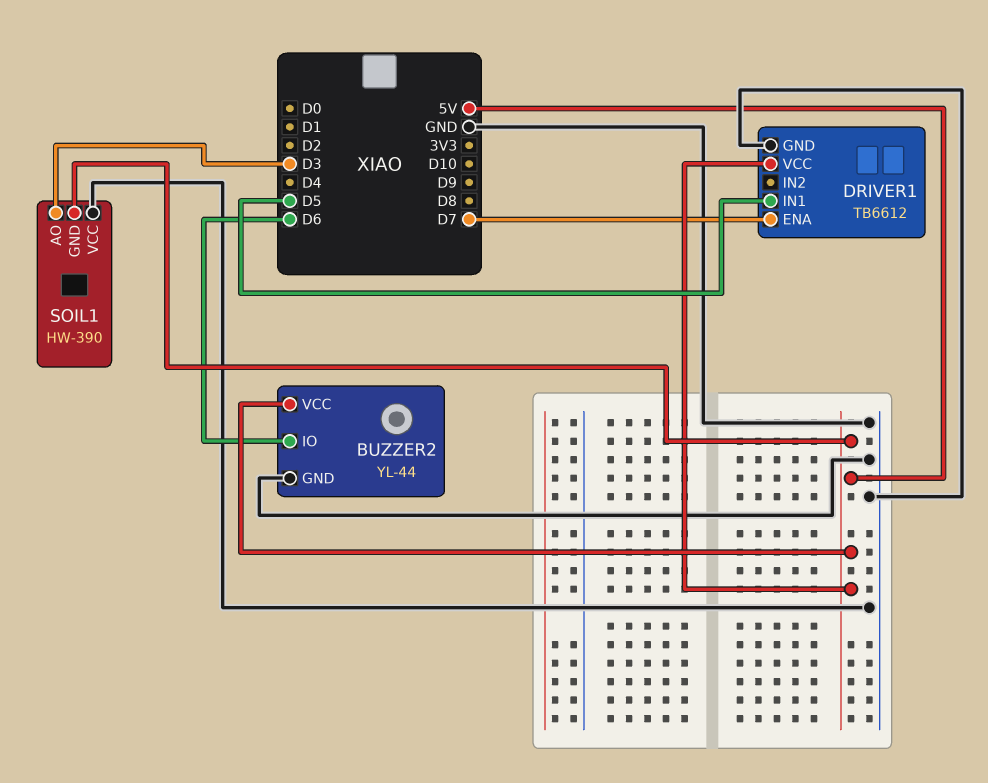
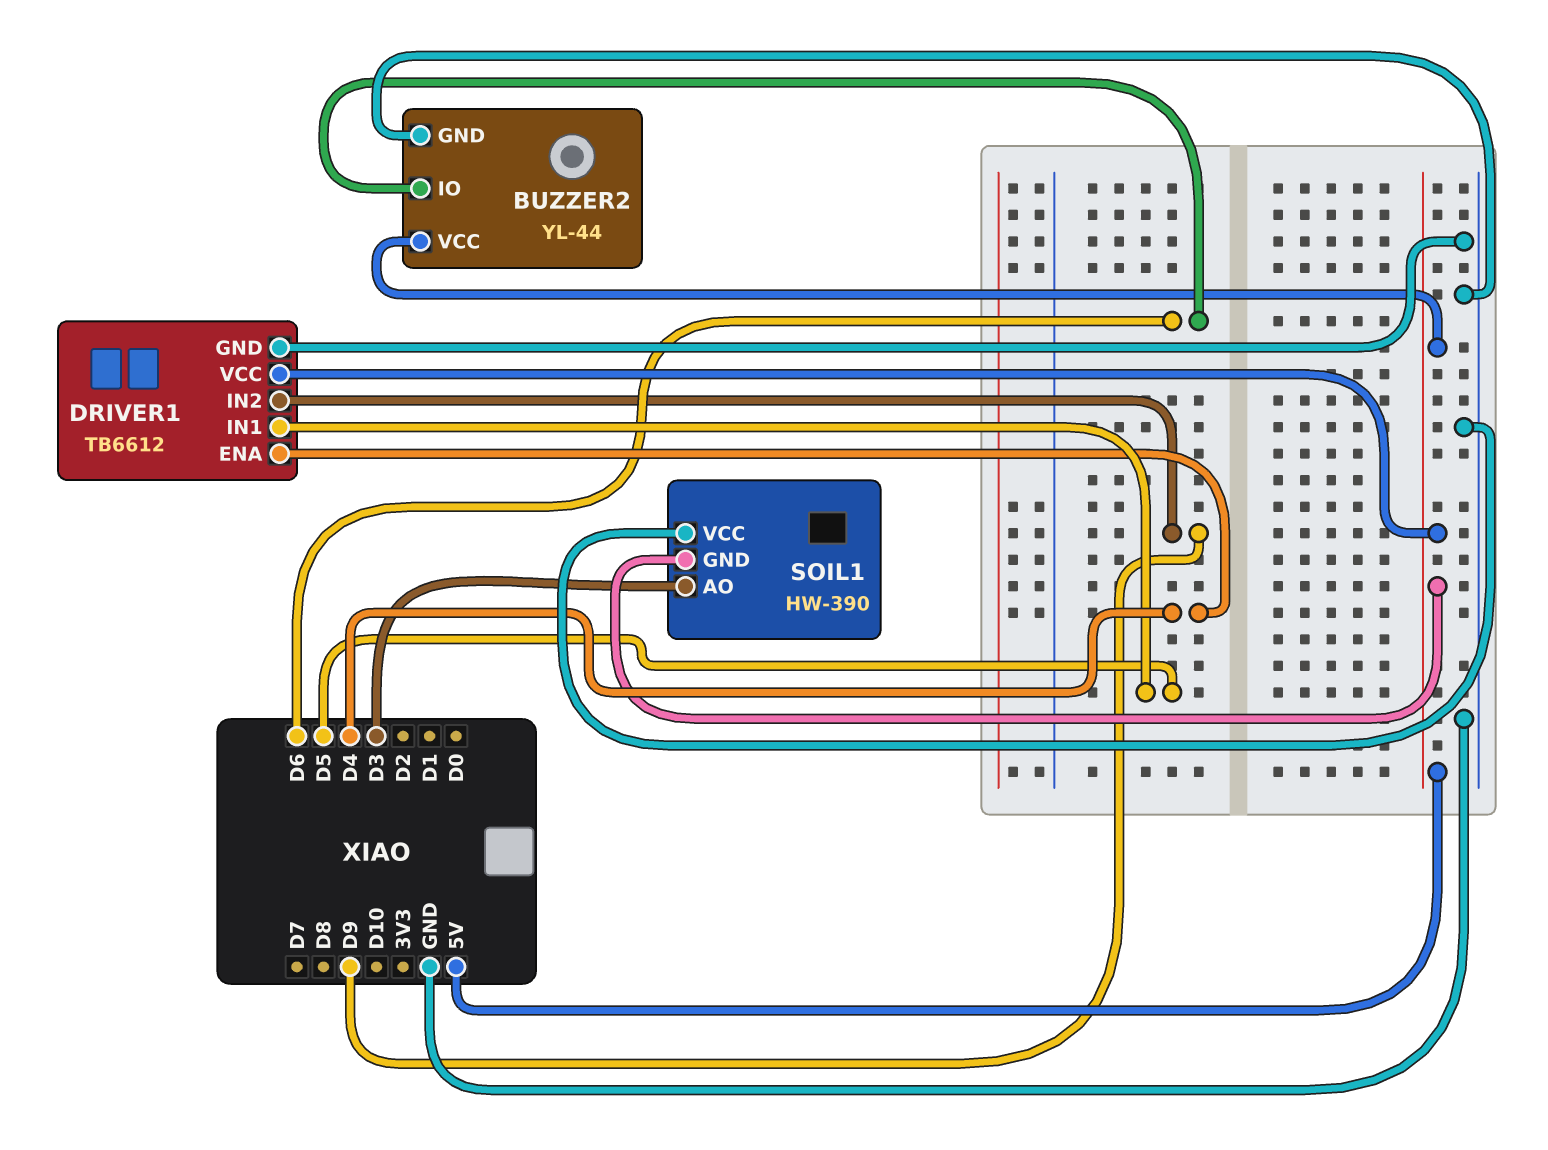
DRIVER1 pin ENA: D7 -> D4
DRIVER1 pin IN2: none -> D9

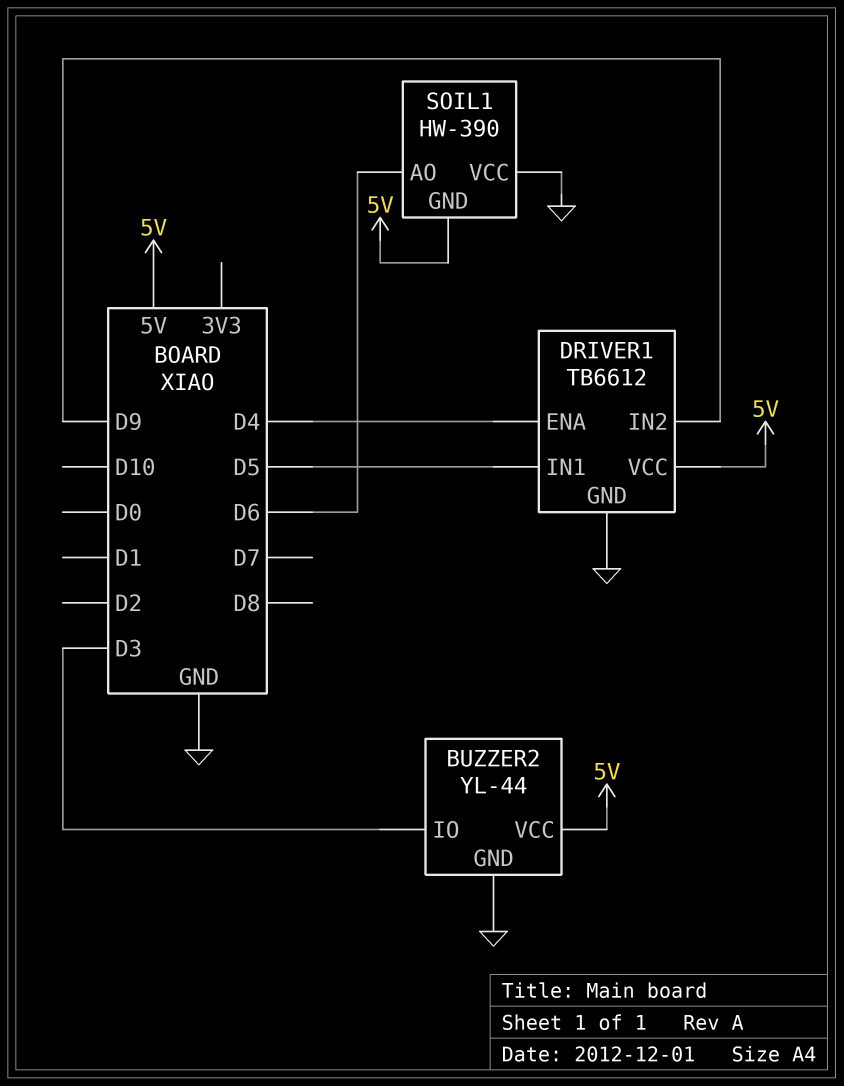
BUZZER2 pin IO: D6 -> D3
SOIL1 pin AO: D3 -> D6

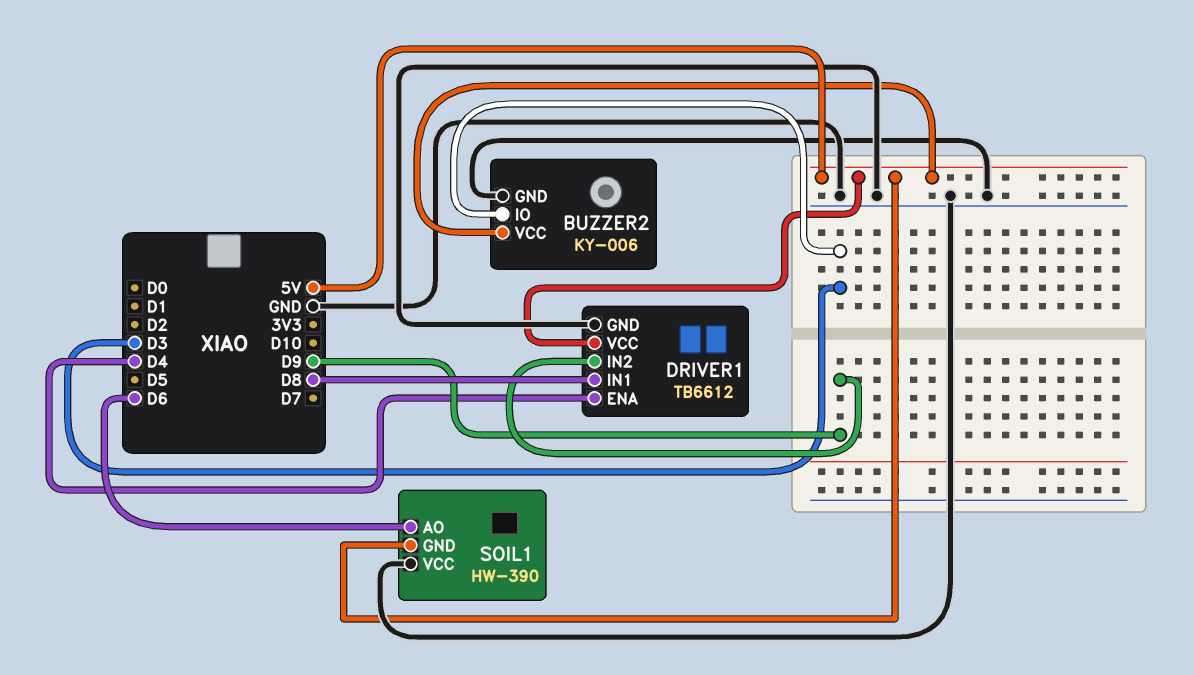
BUZZER2: YL-44 -> KY-006
DRIVER1 pin IN1: D5 -> D8

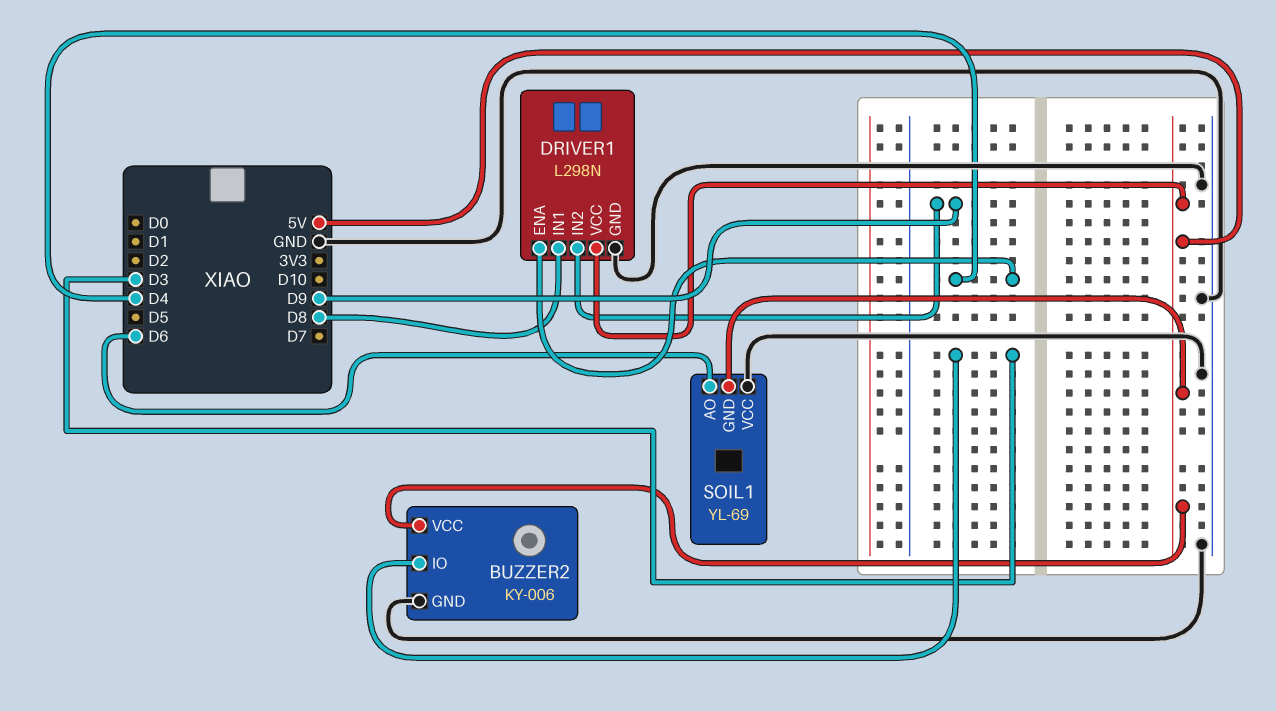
DRIVER1: TB6612 -> L298N
SOIL1: HW-390 -> YL-69

